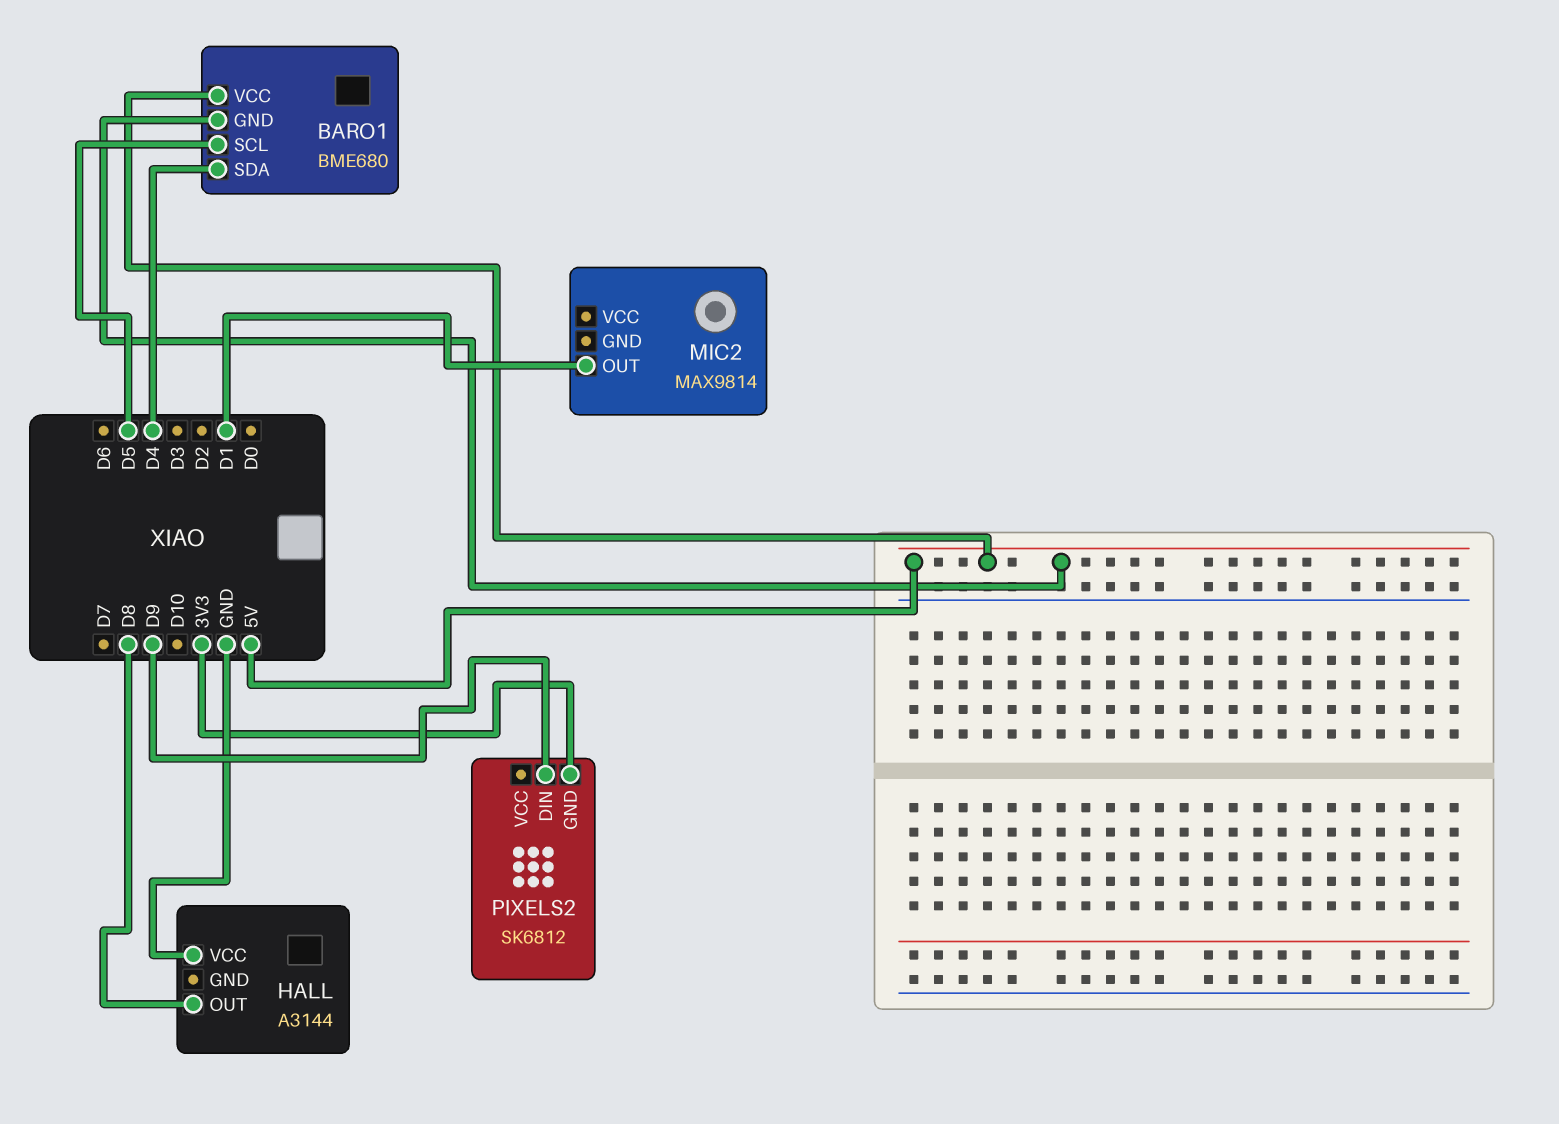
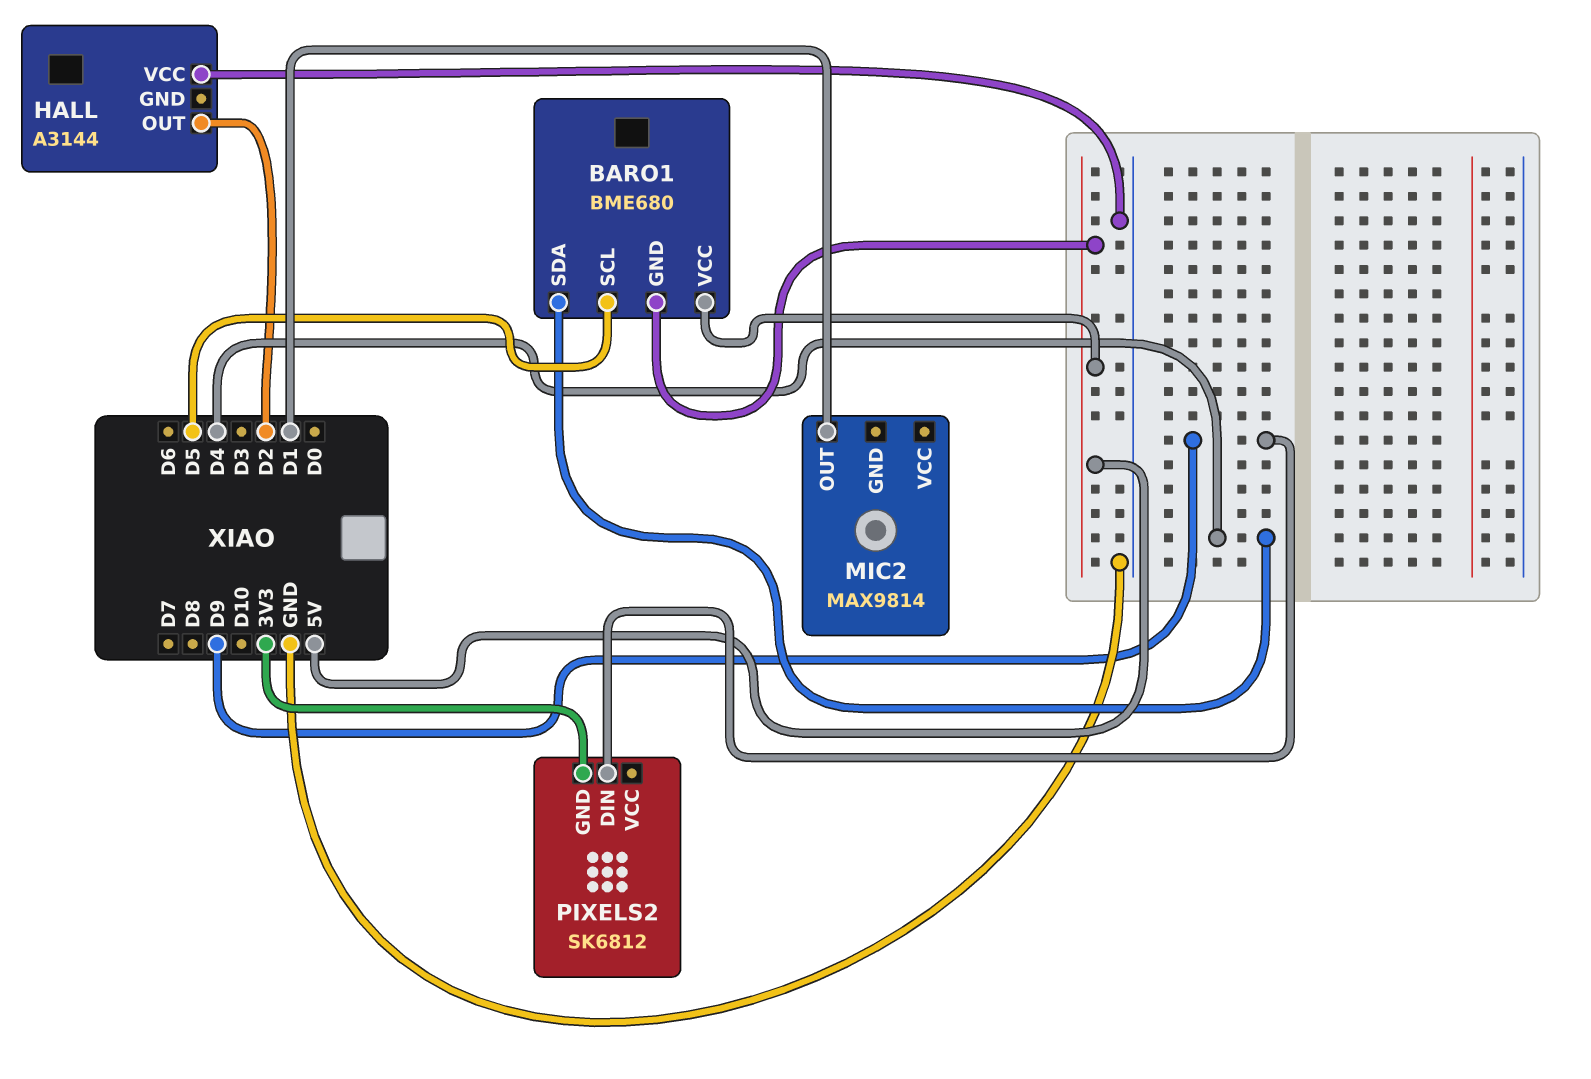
HALL pin OUT: D8 -> D2

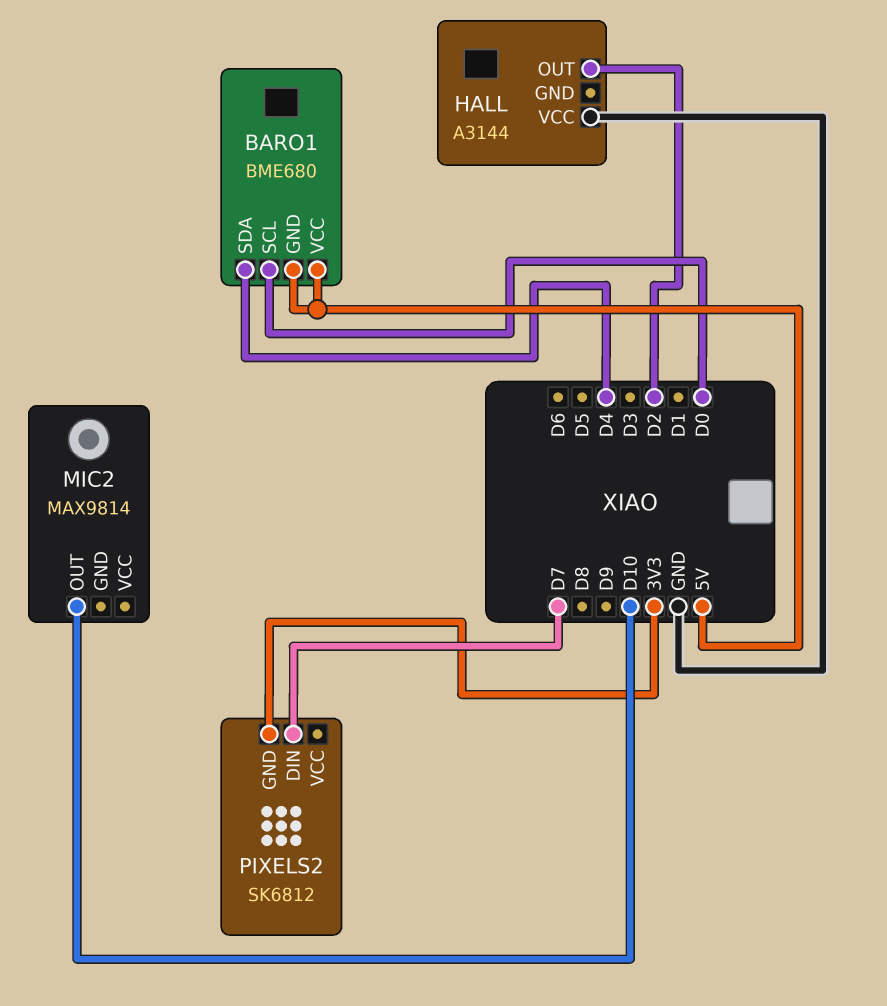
BARO1 pin SCL: D5 -> D0
MIC2 pin OUT: D1 -> D10
PIXELS2 pin DIN: D9 -> D7

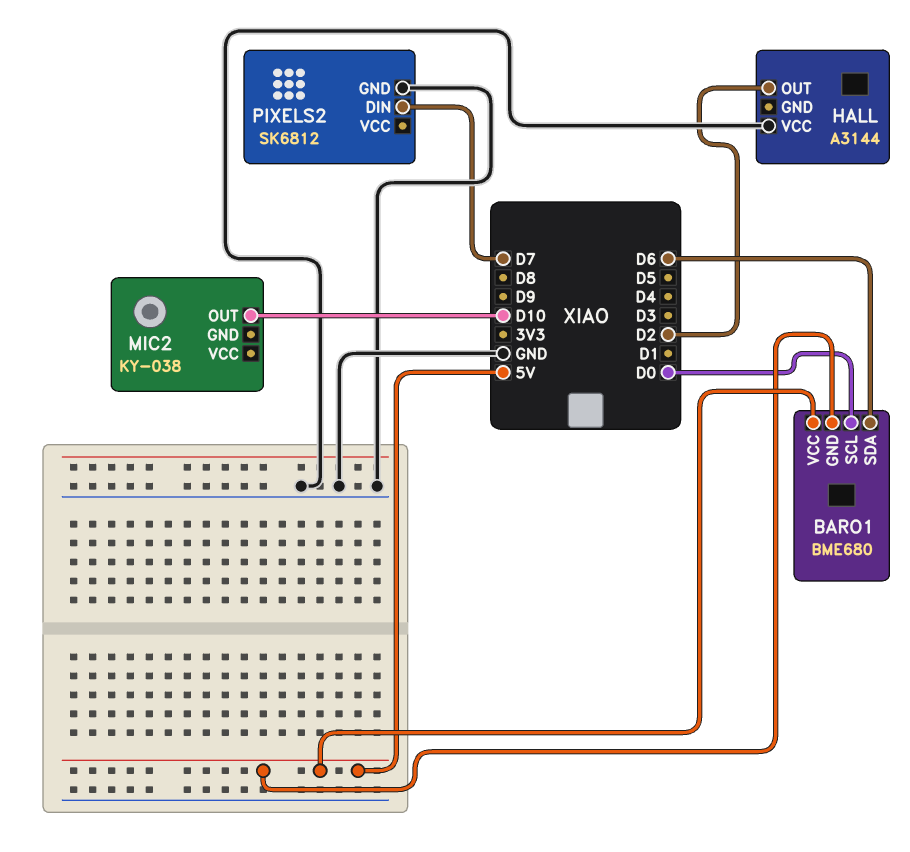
BARO1 pin SDA: D4 -> D6
MIC2: MAX9814 -> KY-038
PIXELS2 pin GND: 3V3 -> GND

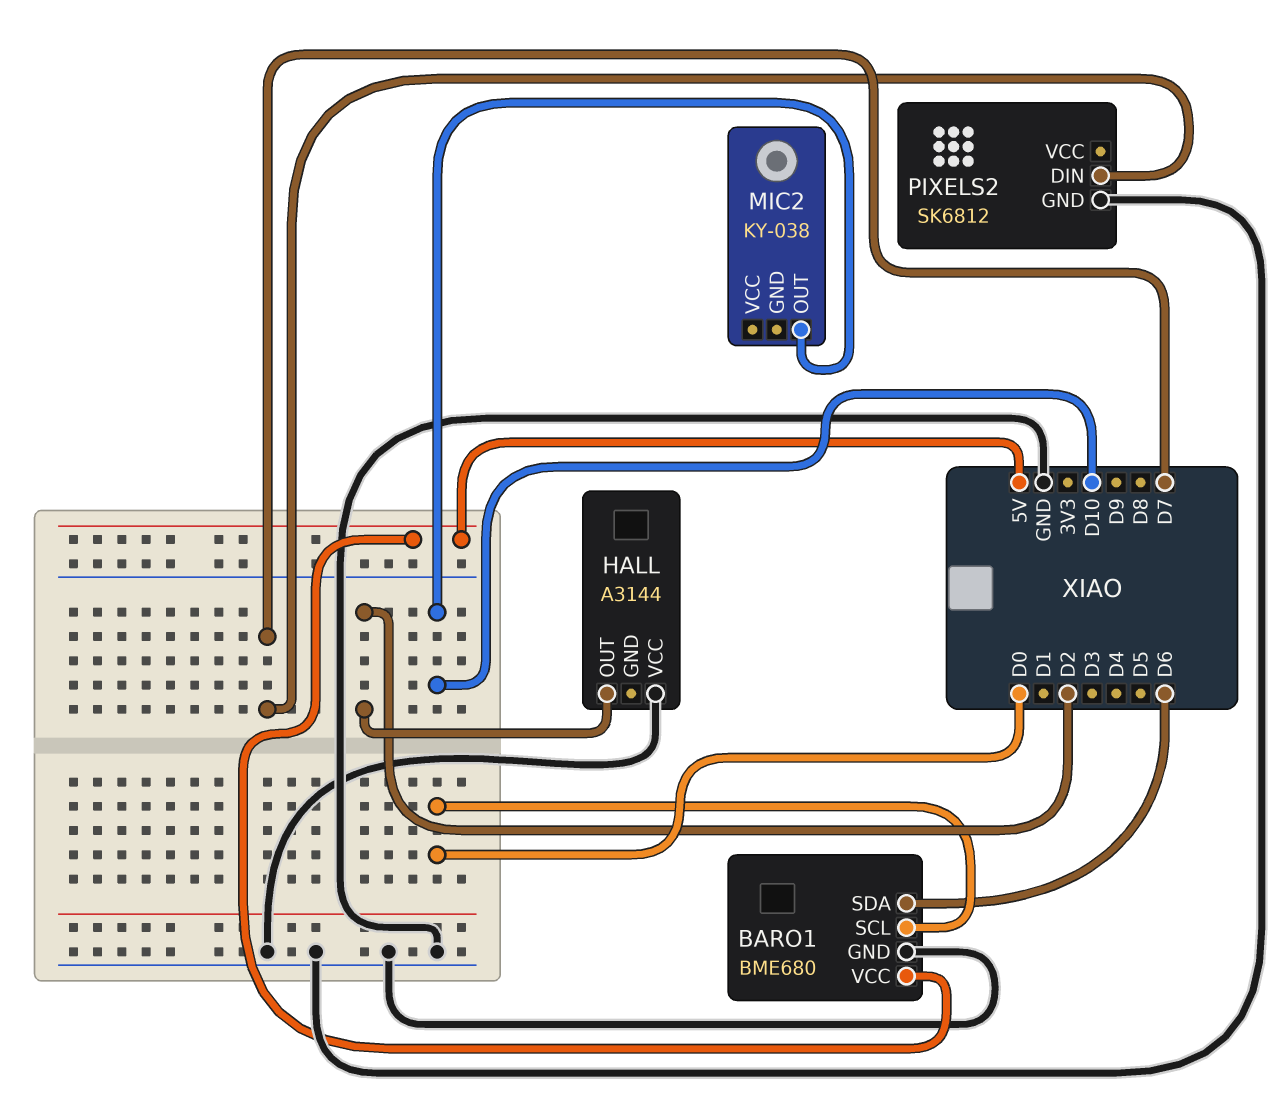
BARO1 pin GND: 5V -> GND

